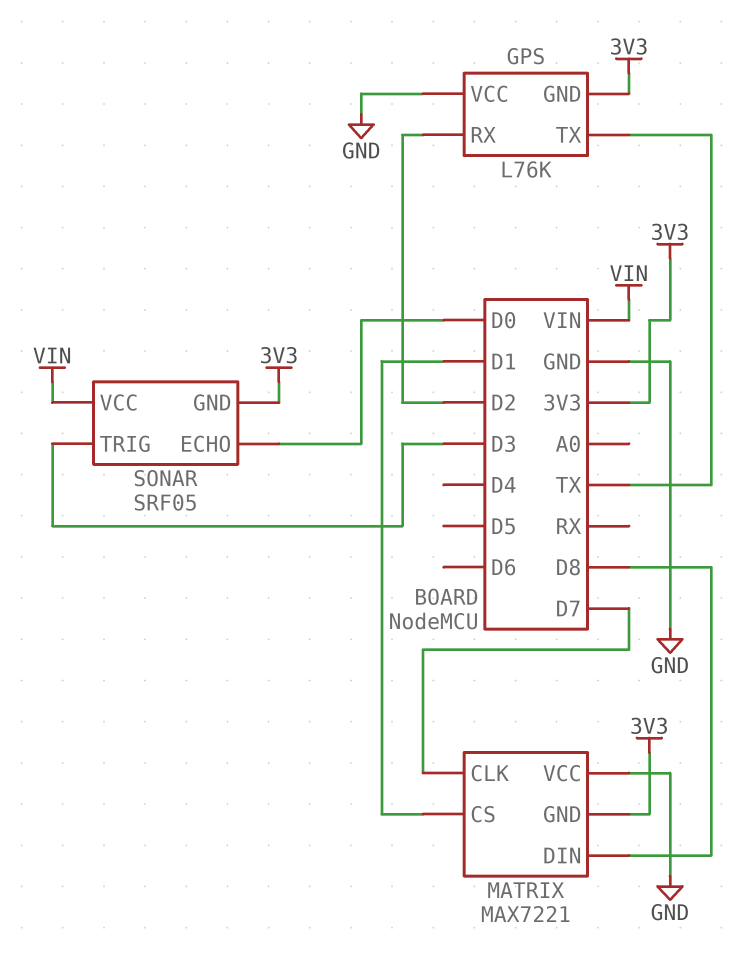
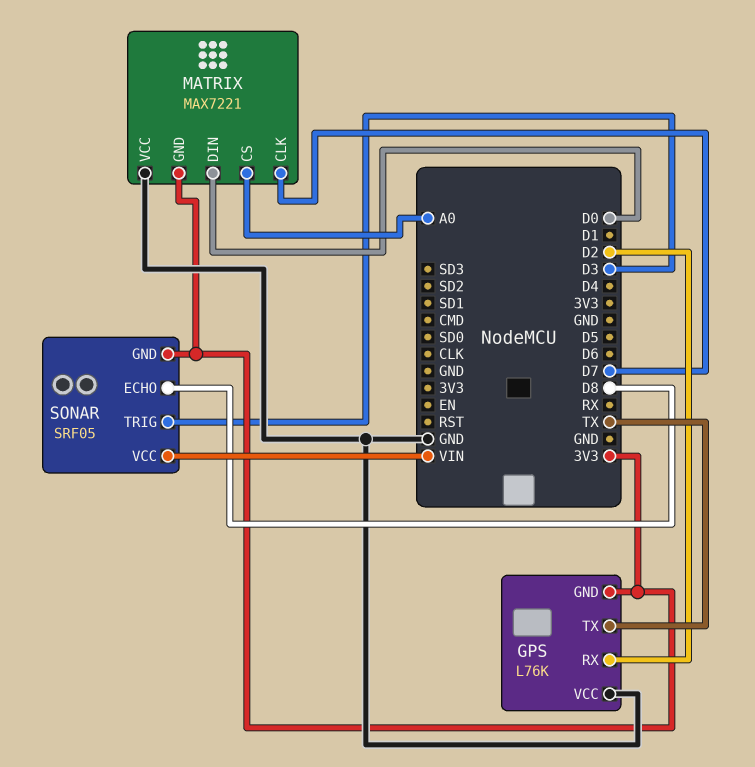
MATRIX pin CS: D1 -> A0
MATRIX pin DIN: D8 -> D0
SONAR pin ECHO: D0 -> D8

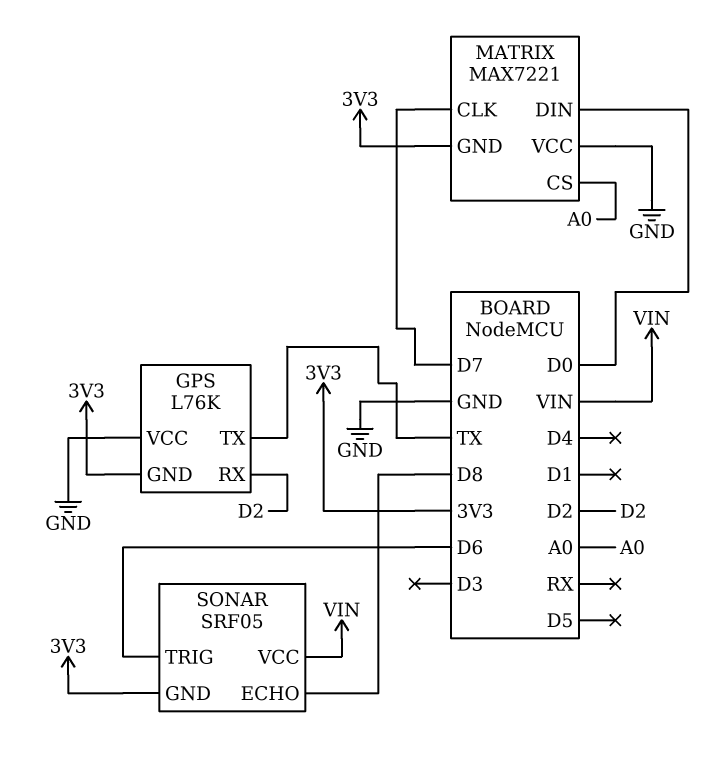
SONAR pin TRIG: D3 -> D6

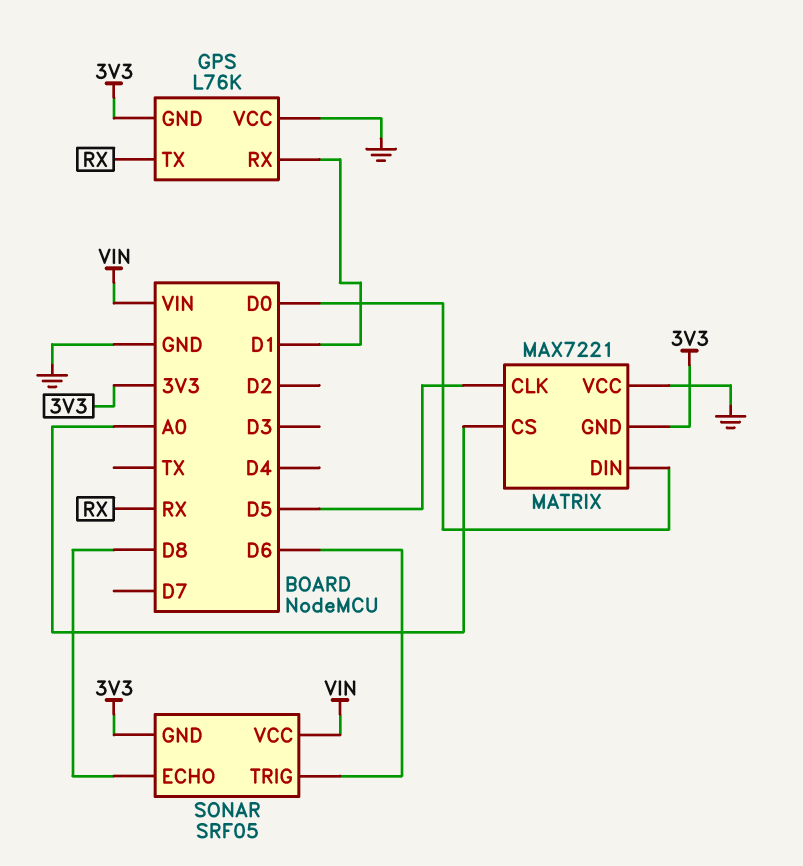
GPS pin RX: D2 -> D1
GPS pin TX: TX -> RX
MATRIX pin CLK: D7 -> D5

